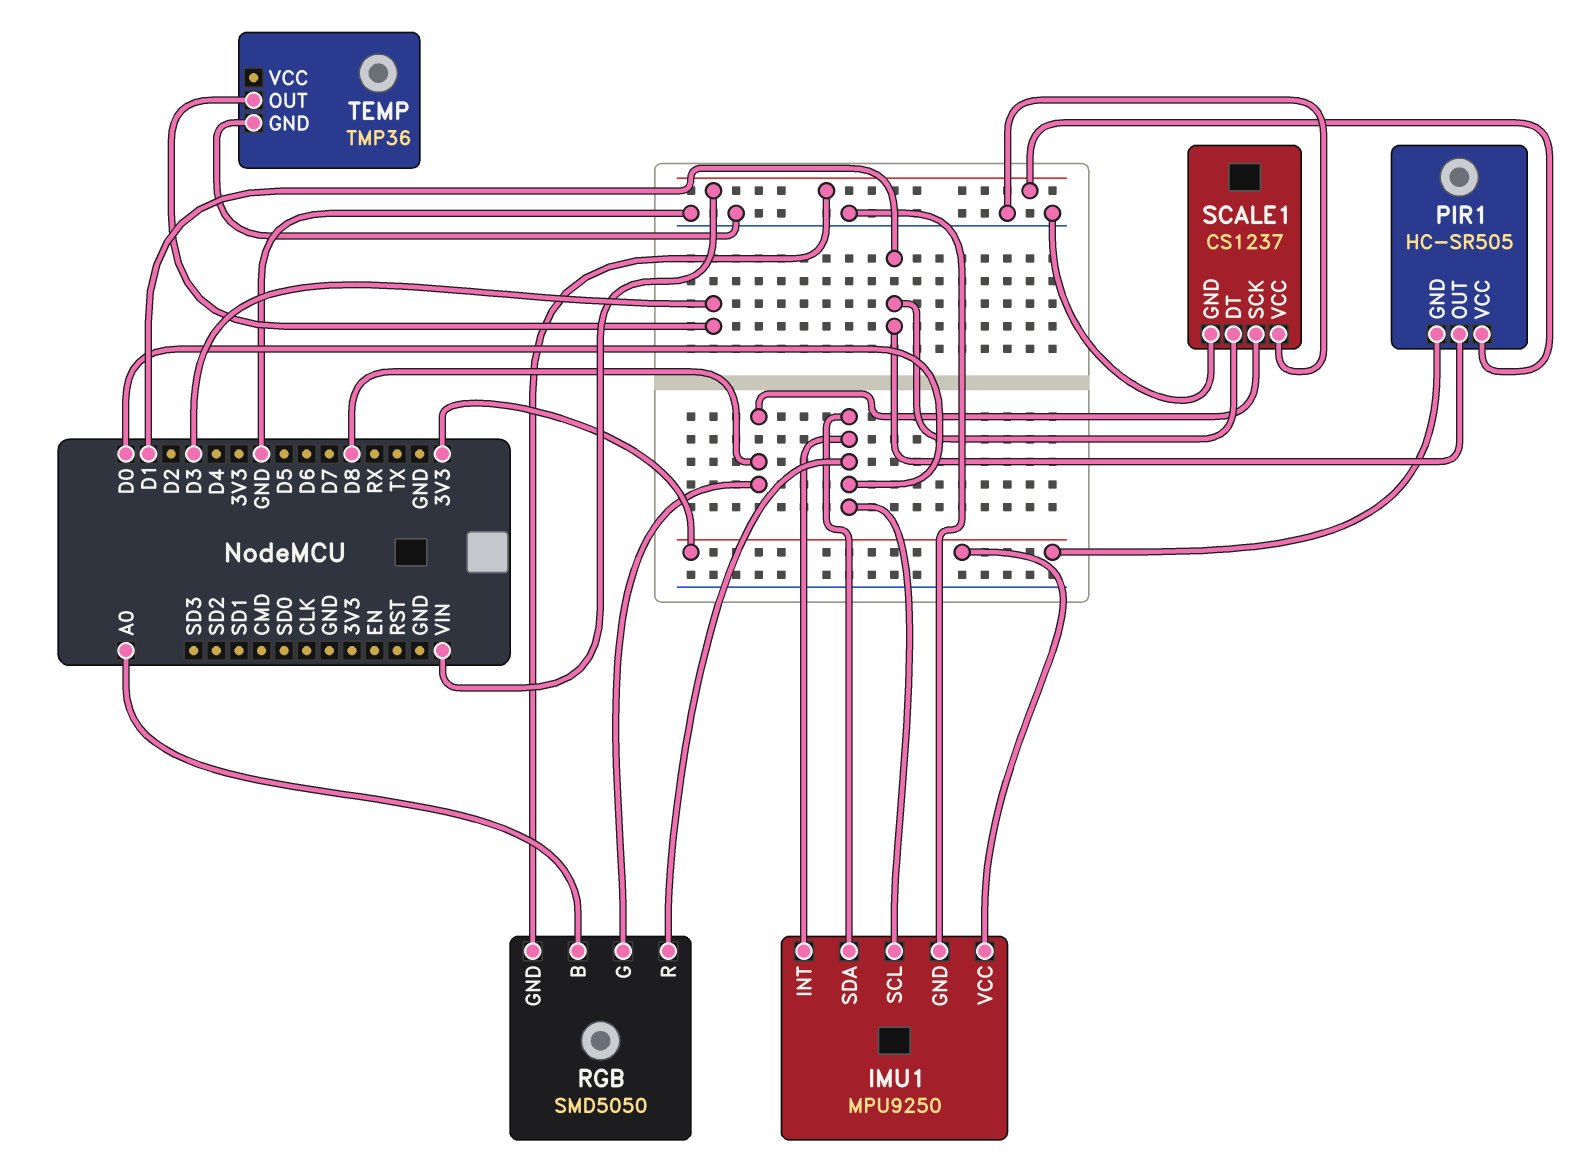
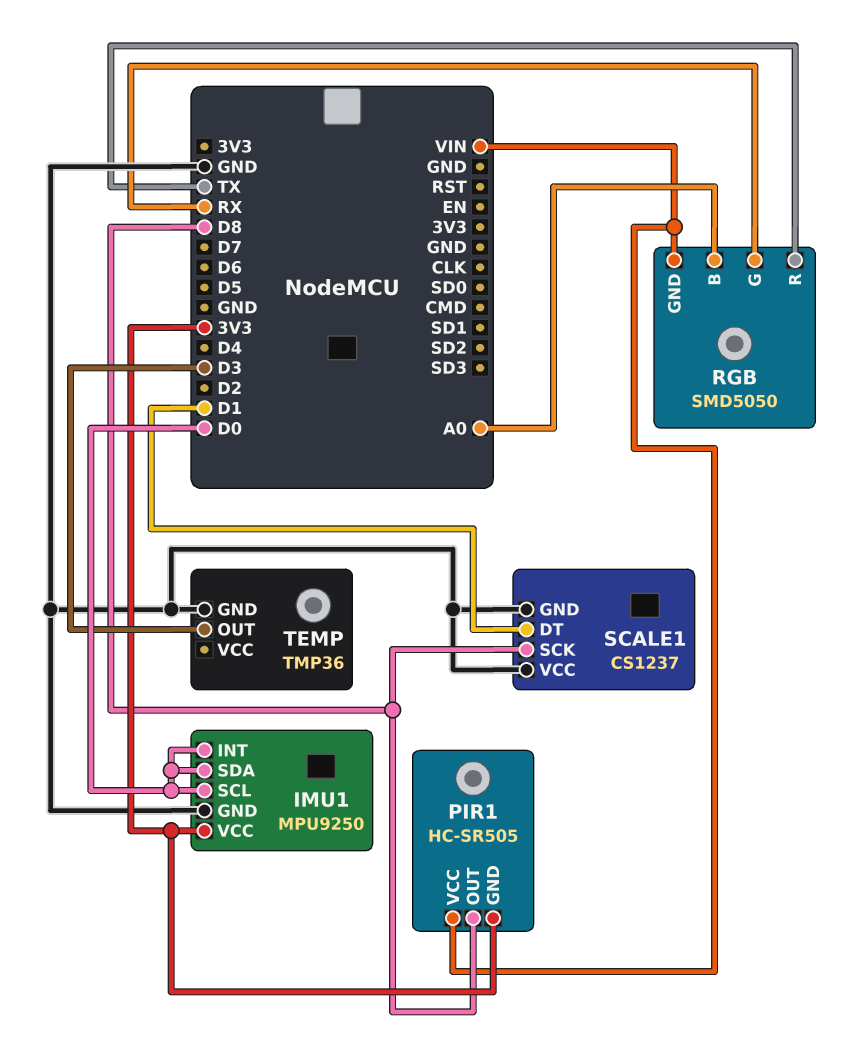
PIR1 pin OUT: D1 -> D8
RGB pin G: D8 -> RX
RGB pin R: D0 -> TX

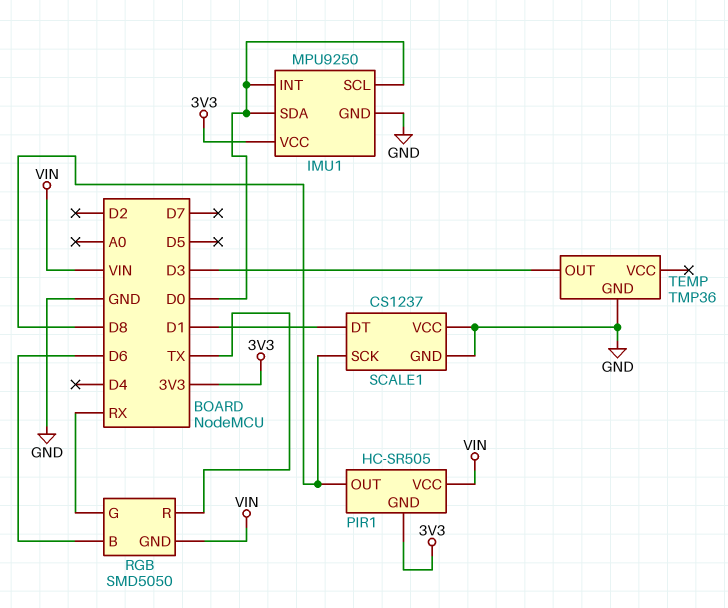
RGB pin B: A0 -> D6

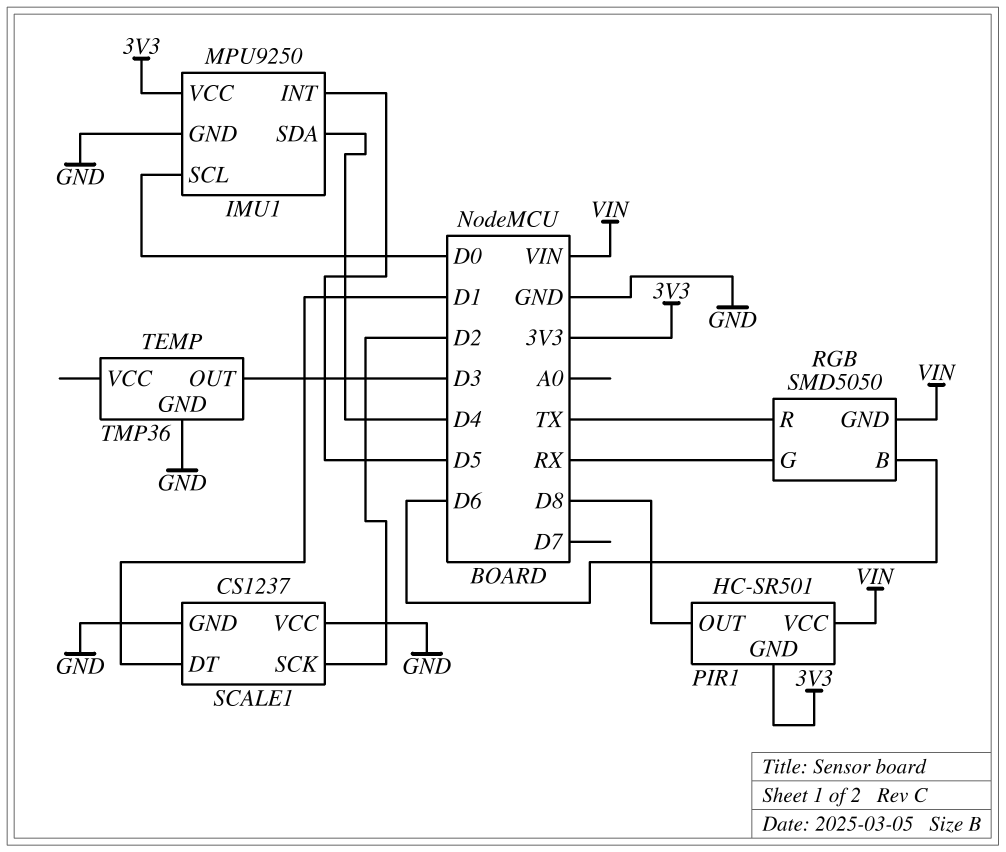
IMU1 pin INT: D0 -> D5
IMU1 pin SDA: D0 -> D4
PIR1: HC-SR505 -> HC-SR501
SCALE1 pin SCK: D8 -> D2

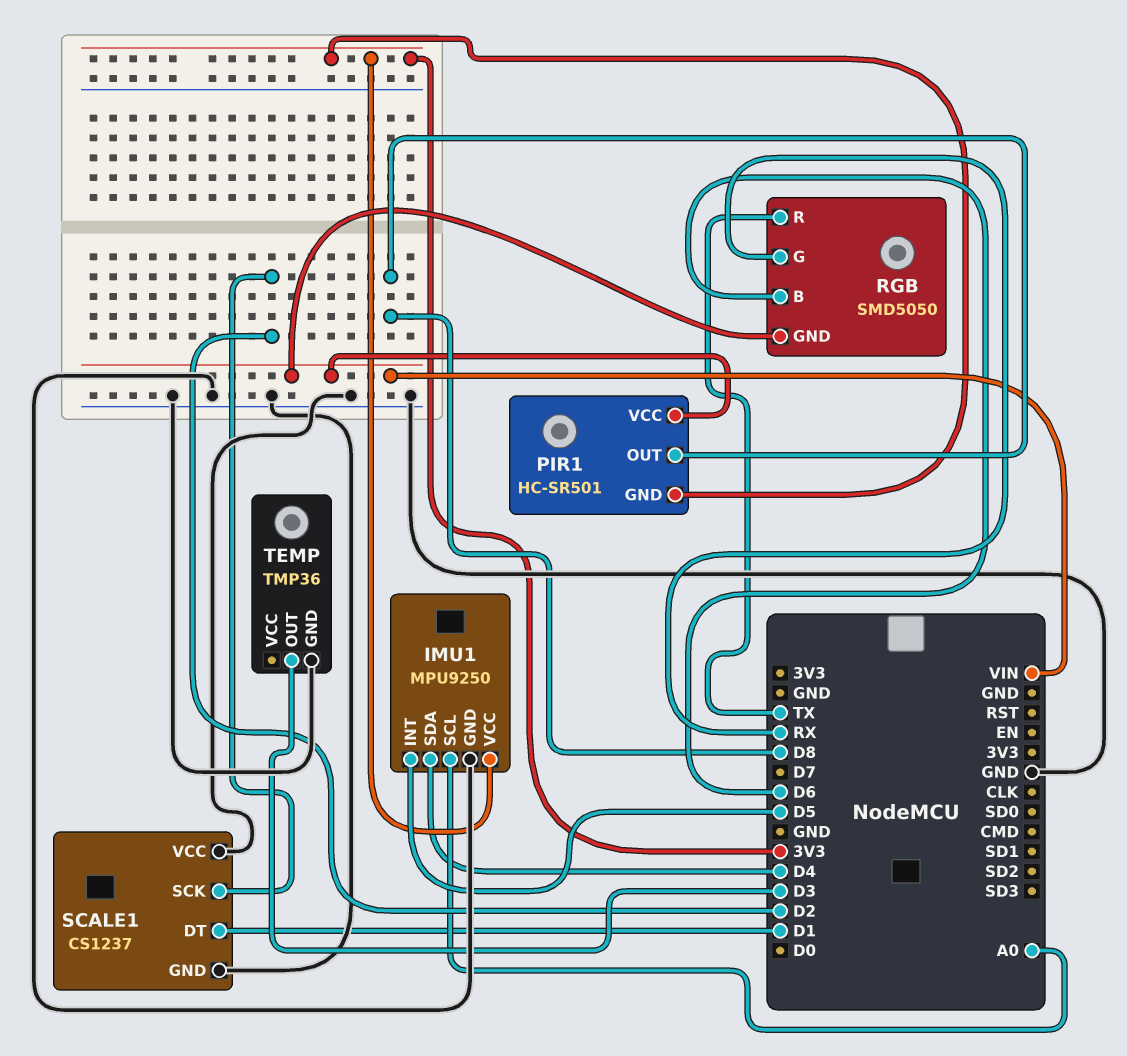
IMU1 pin SCL: D0 -> A0

